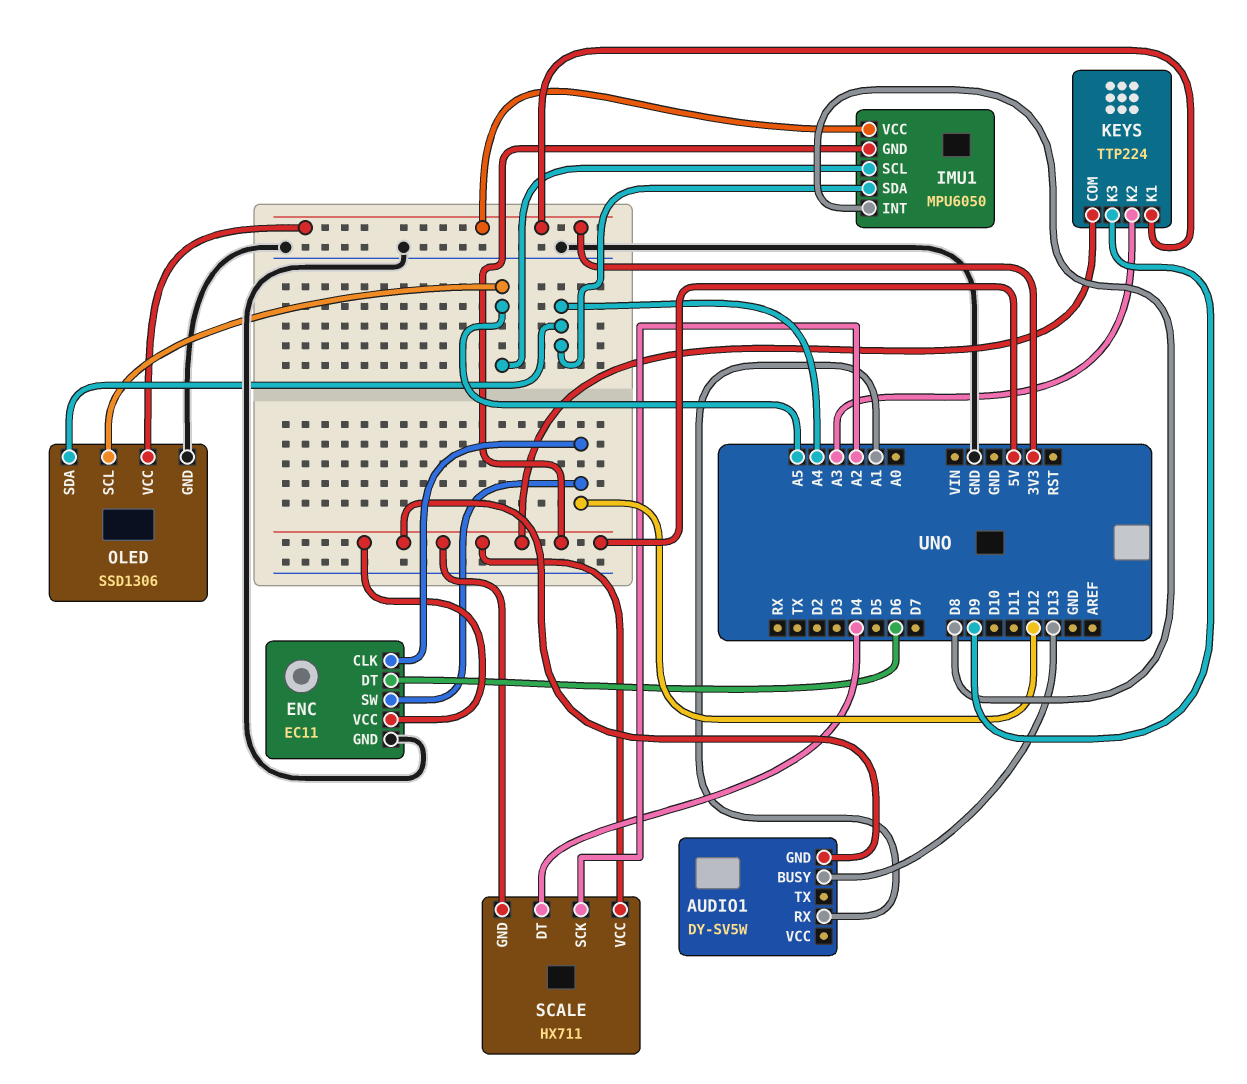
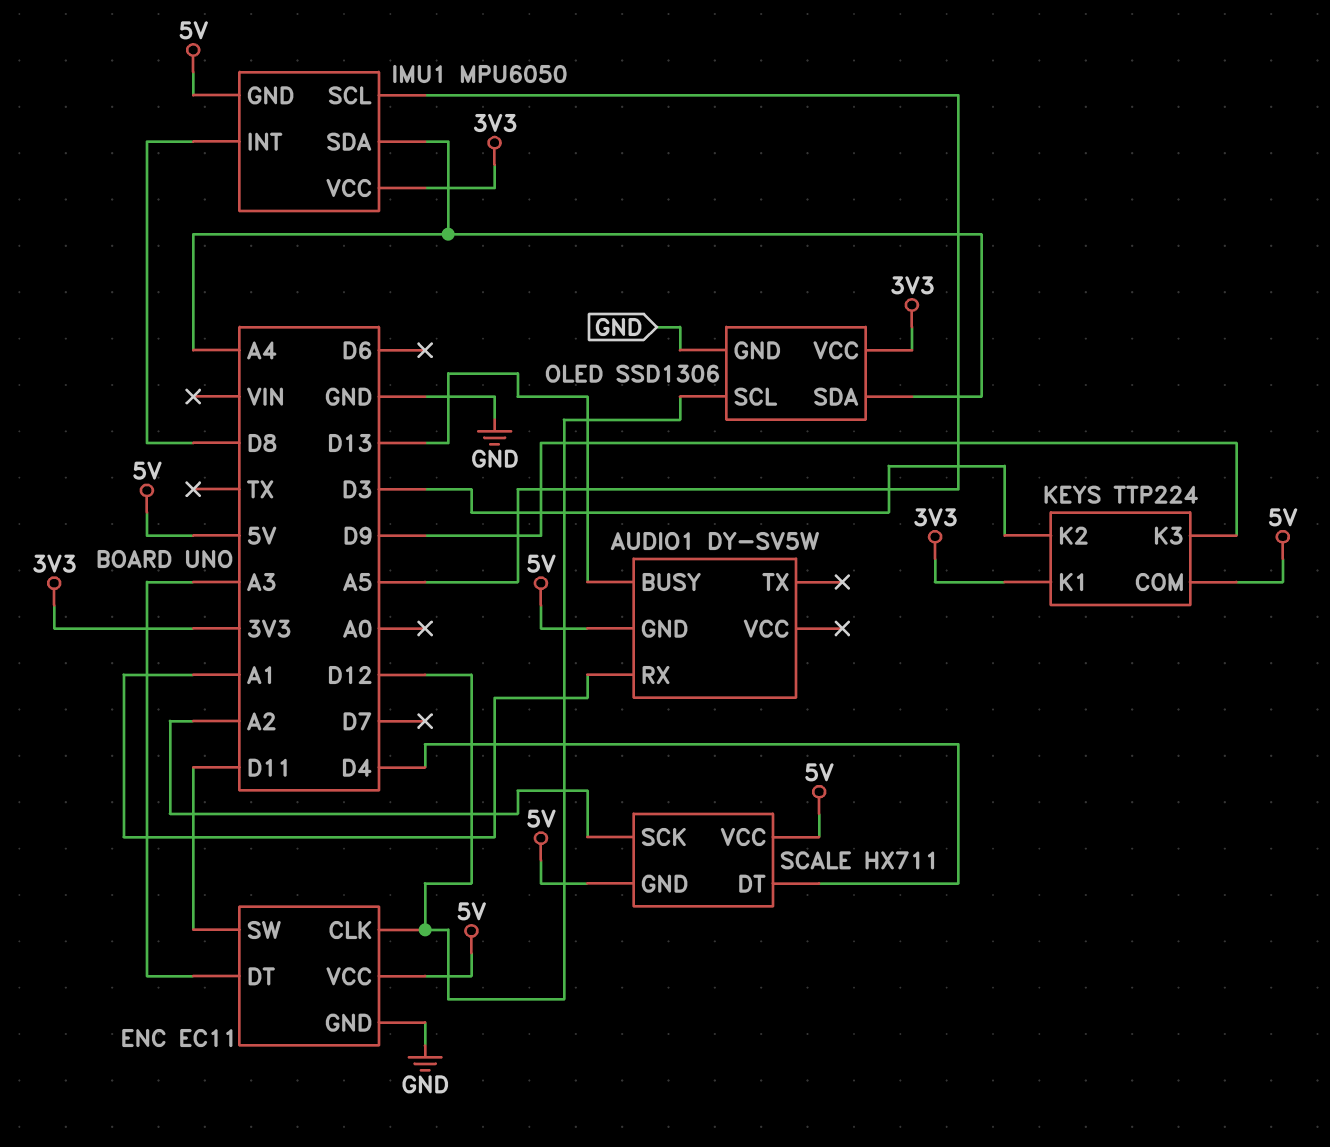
ENC pin DT: D6 -> A3
ENC pin SW: D12 -> D11
KEYS pin K2: A3 -> D3
OLED pin SCL: A5 -> D12

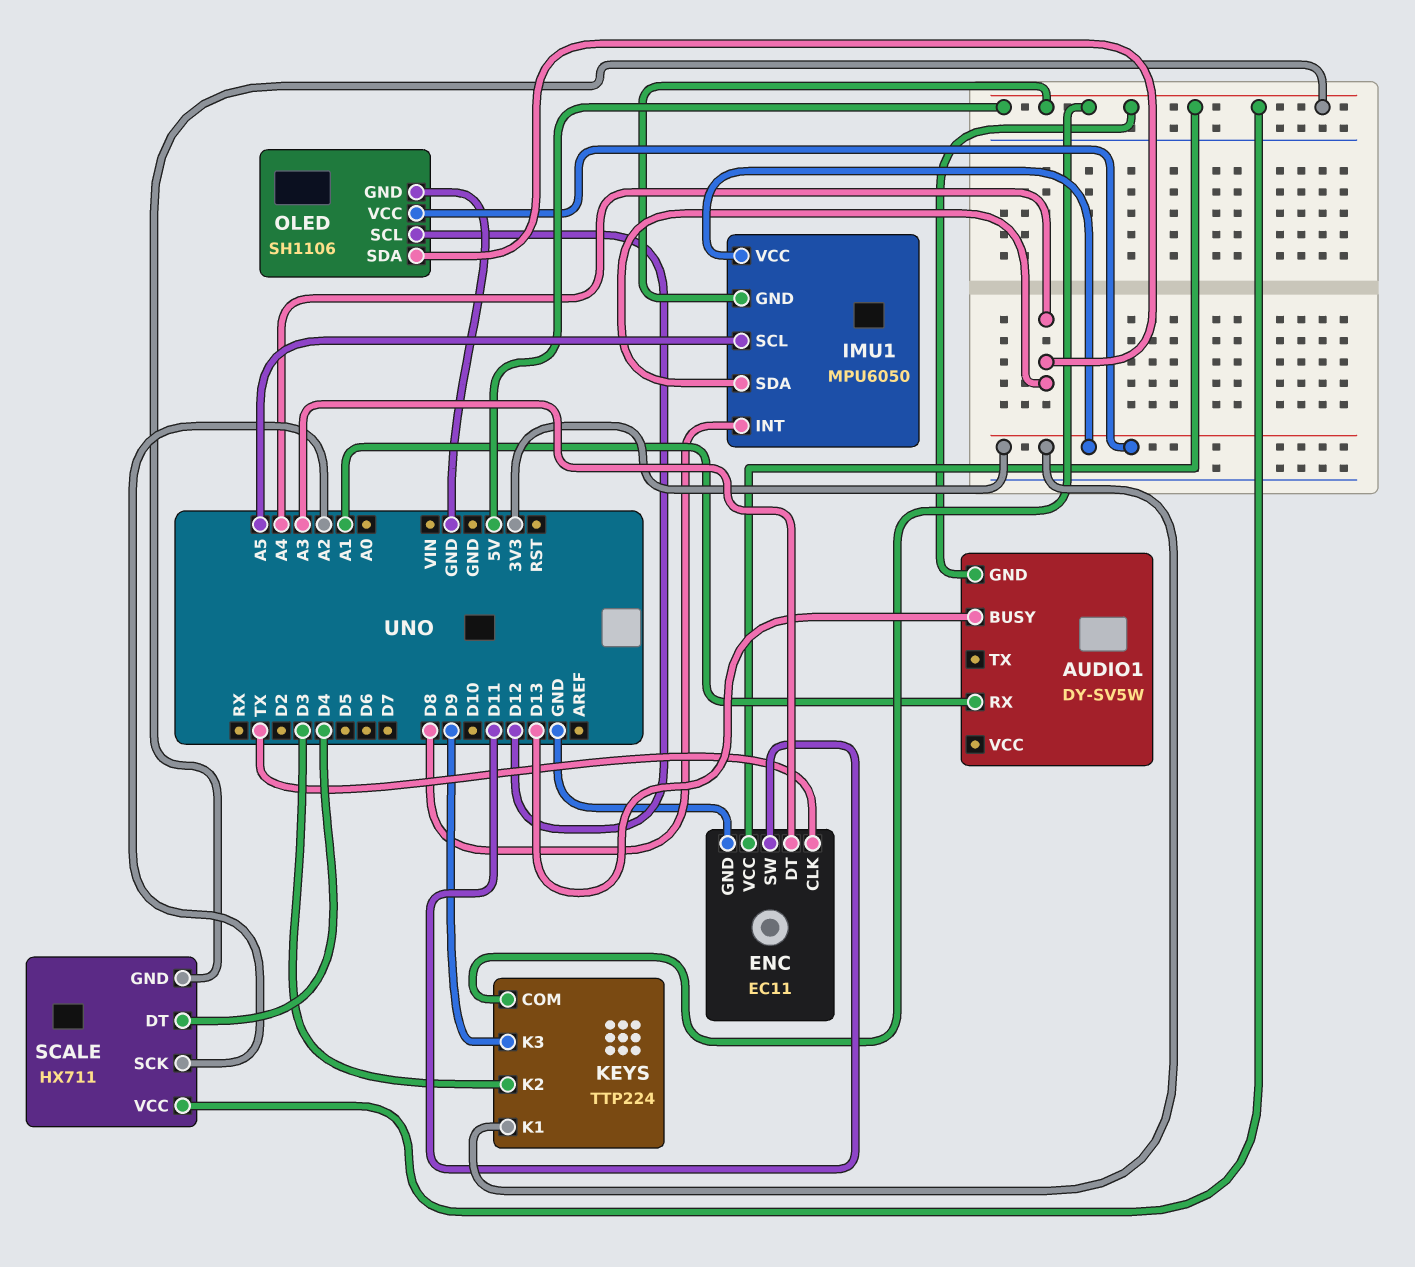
ENC pin CLK: D12 -> TX
OLED: SSD1306 -> SH1106

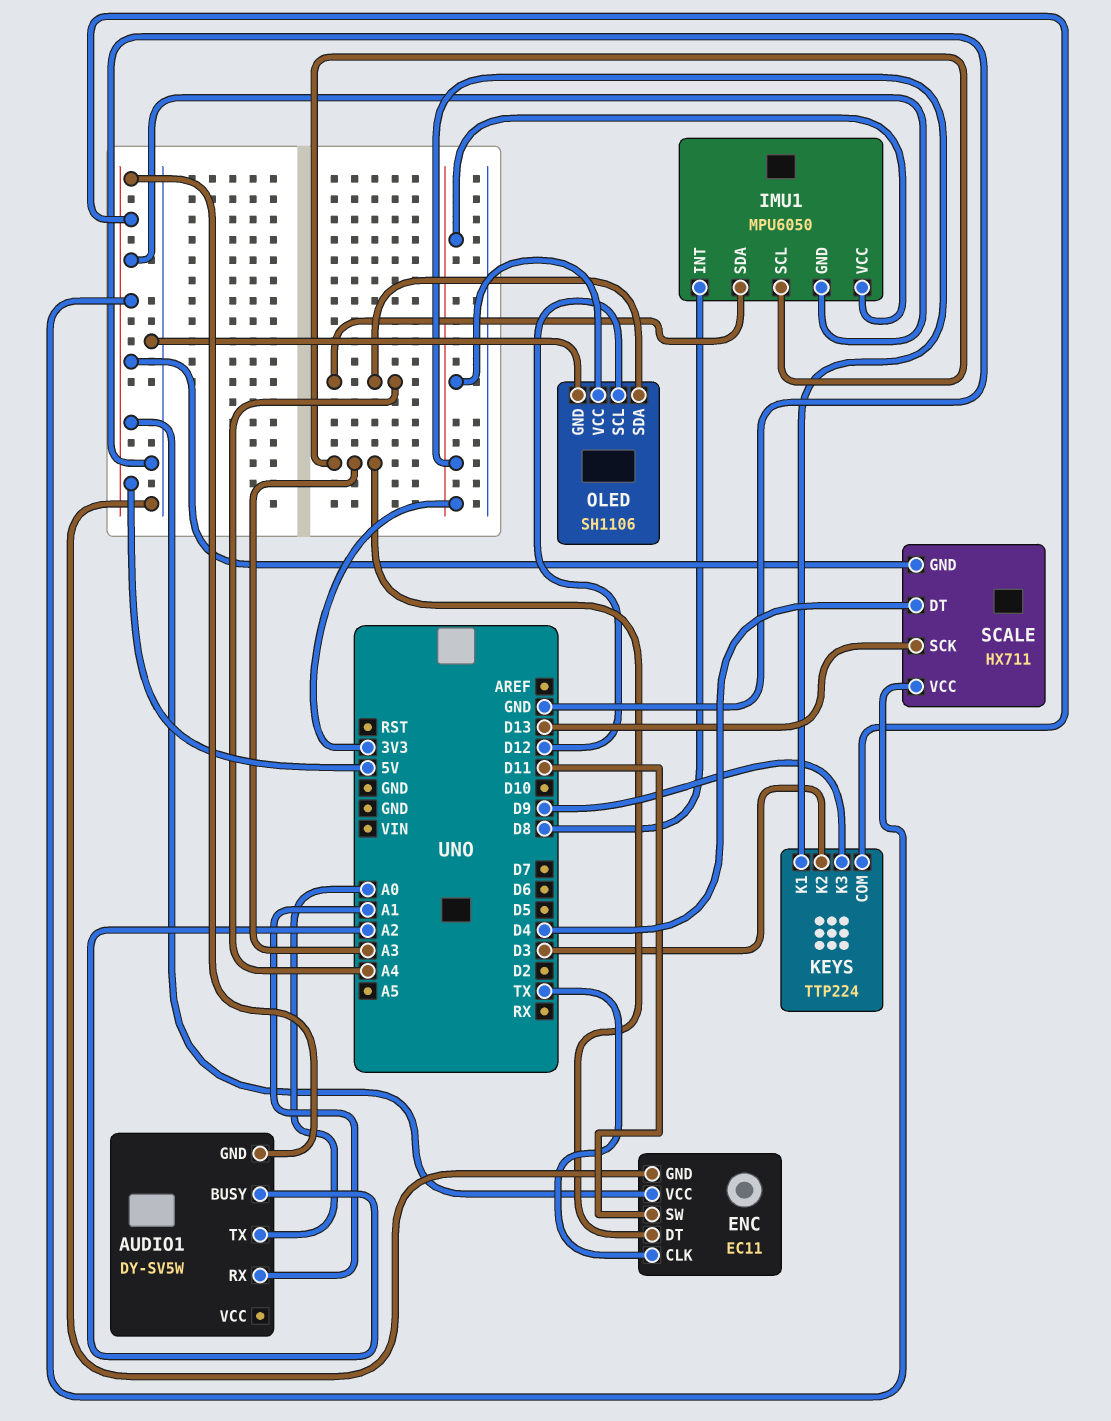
AUDIO1 pin BUSY: D13 -> A2
AUDIO1 pin TX: none -> A0
IMU1 pin SCL: A5 -> A3
SCALE pin SCK: A2 -> D13

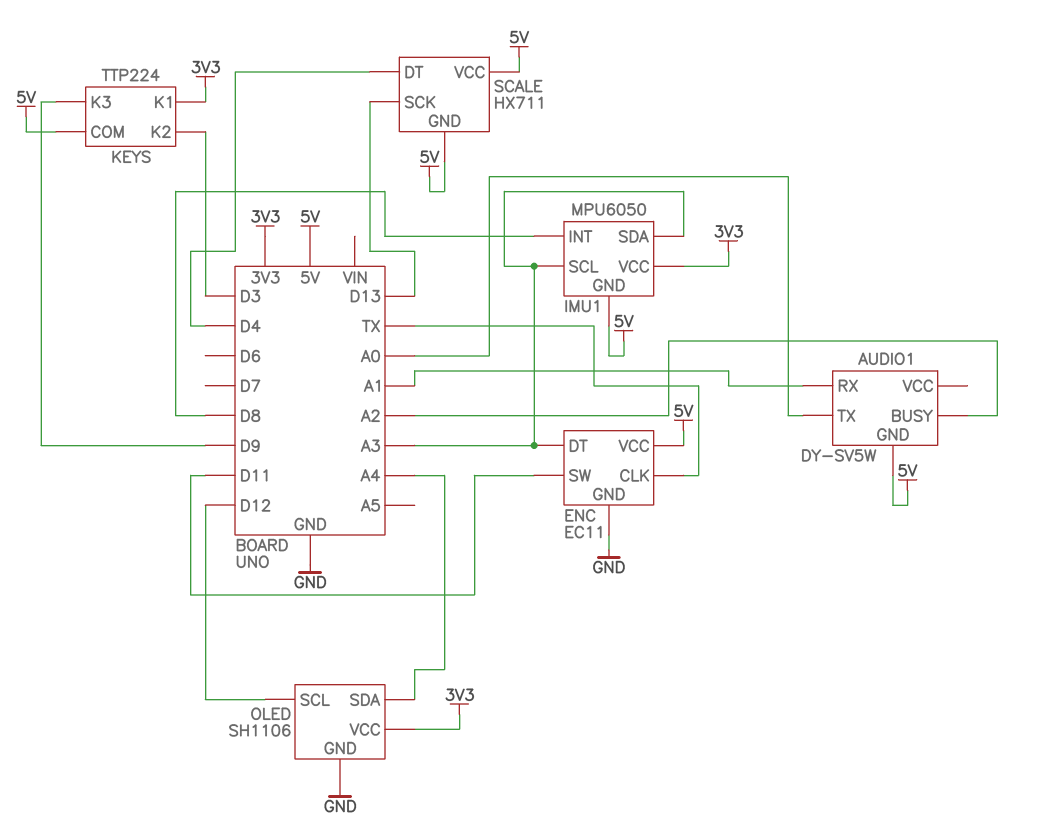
IMU1 pin SDA: A4 -> A3

